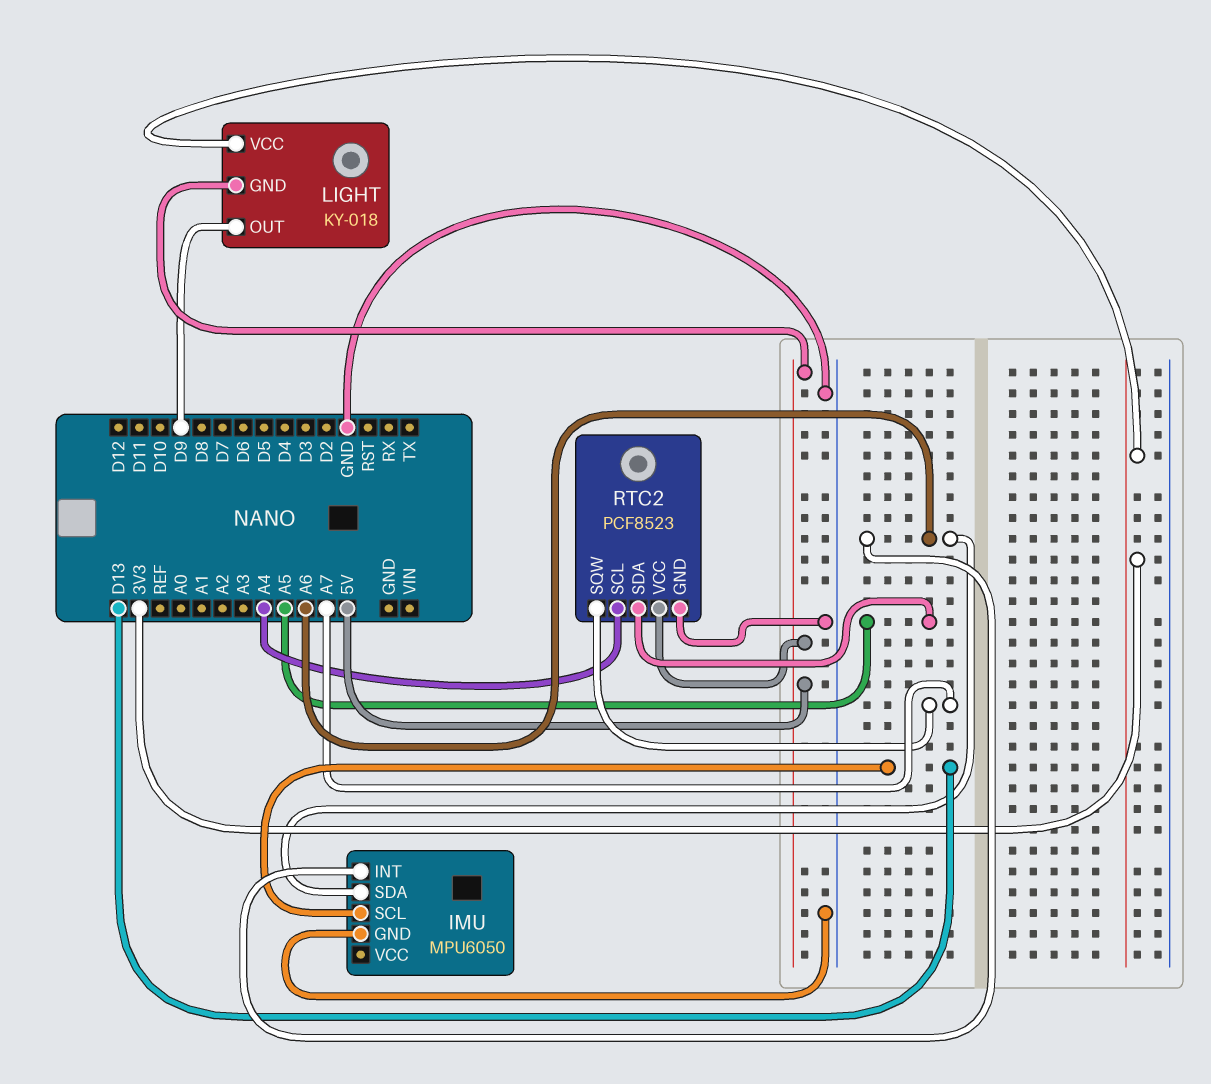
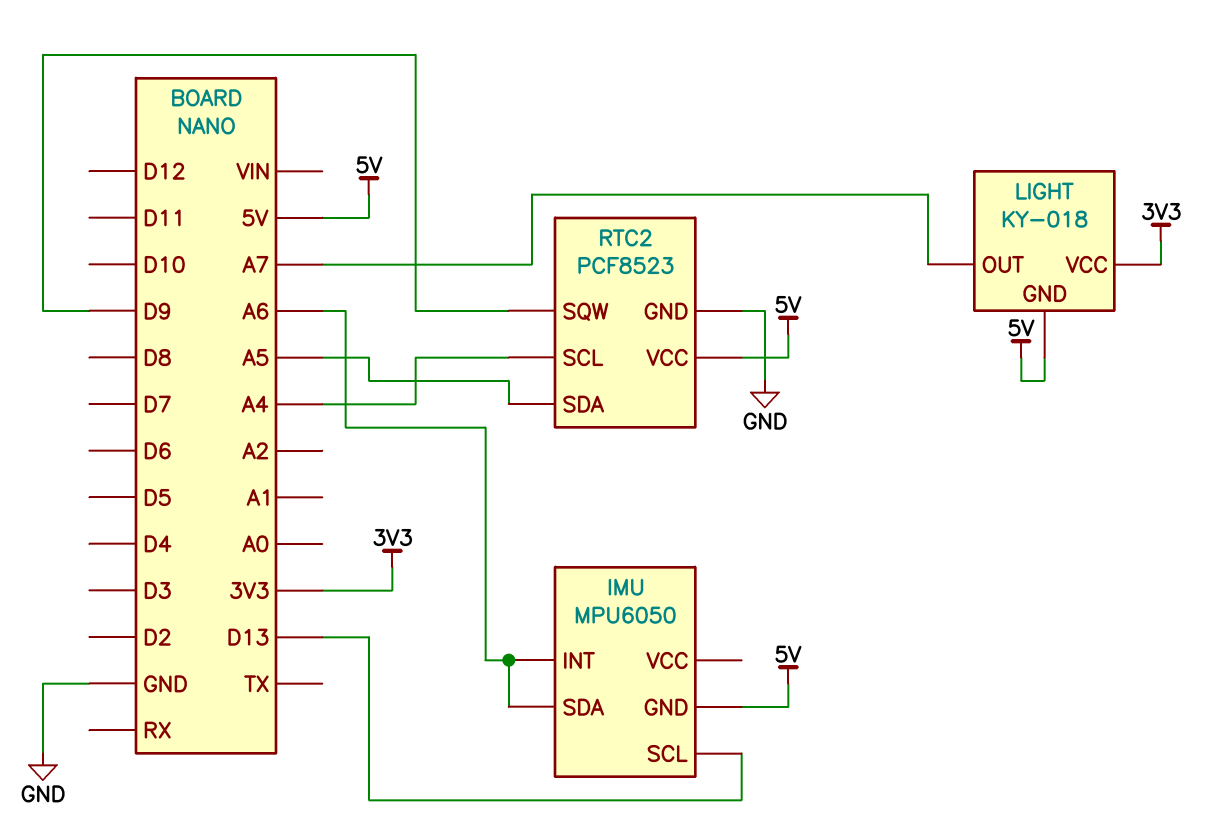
IMU pin GND: GND -> 5V
LIGHT pin OUT: D9 -> A7
RTC2 pin SQW: A7 -> D9

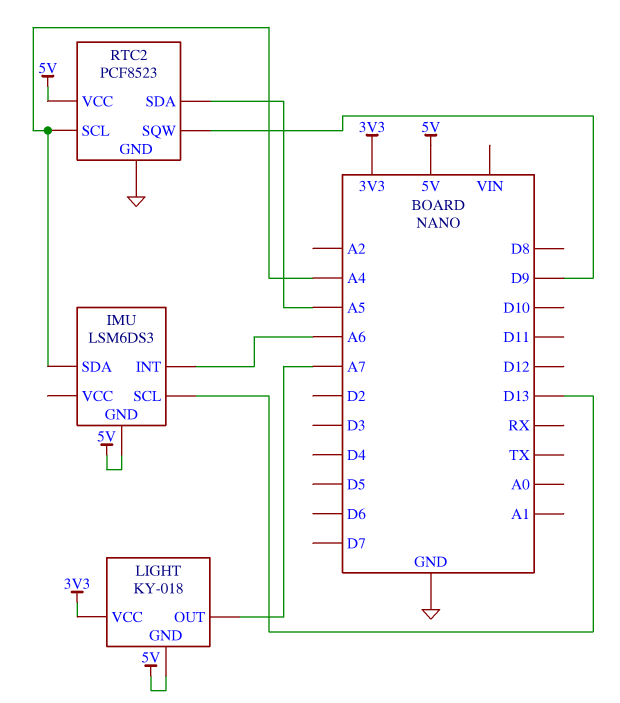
IMU: MPU6050 -> LSM6DS3
IMU pin SDA: A6 -> A4

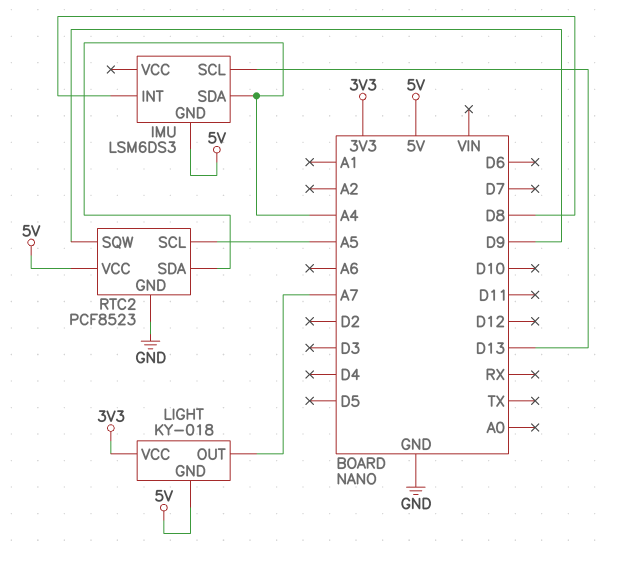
IMU pin INT: A6 -> D8
RTC2 pin SCL: A4 -> A5
RTC2 pin SDA: A5 -> A4

